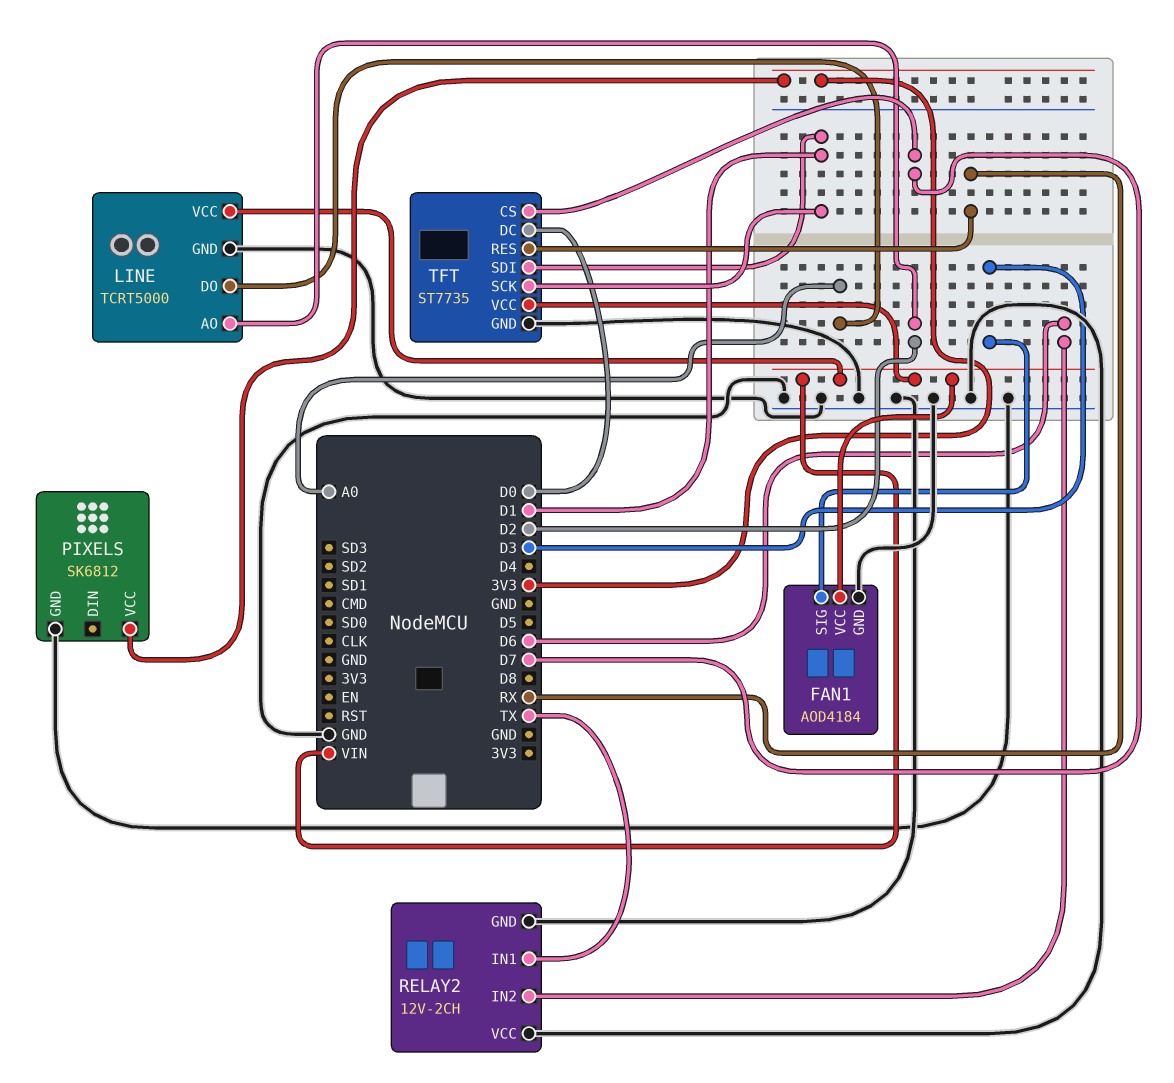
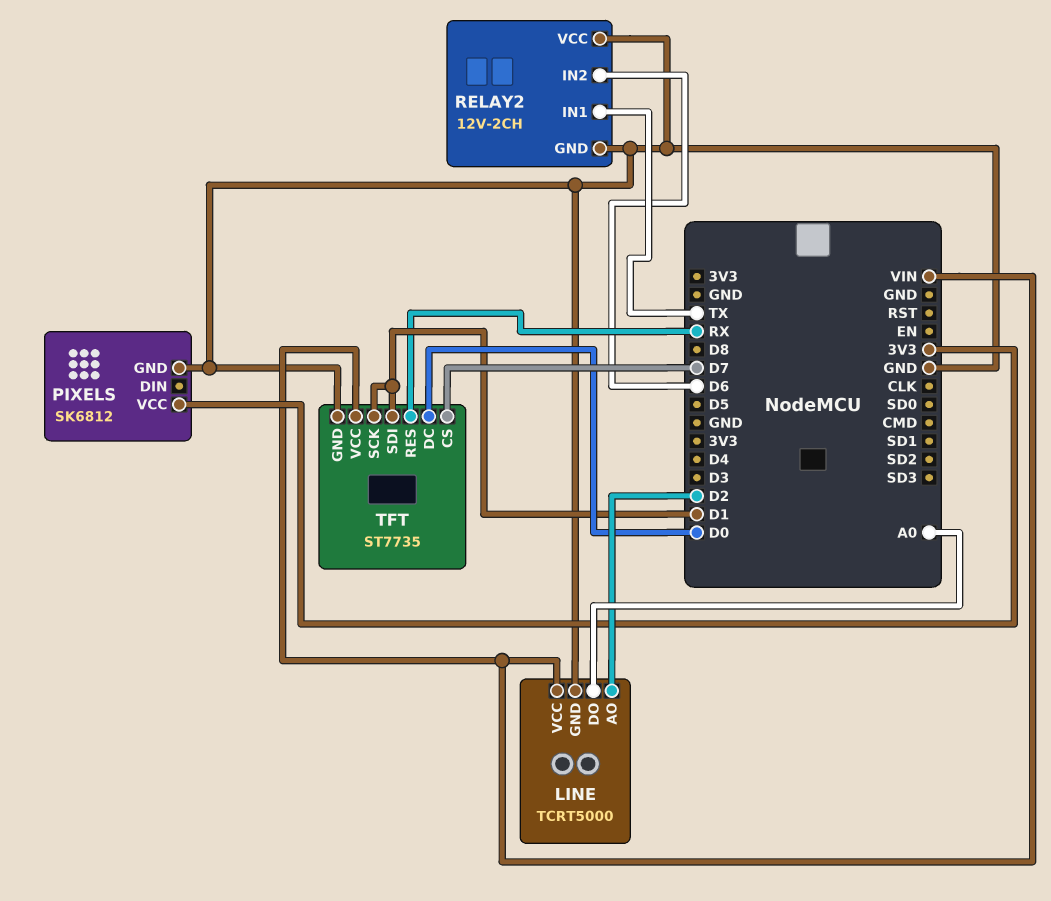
FAN1: AOD4184 -> none
FAN1 pin GND: GND -> none
FAN1 pin SIG: D3 -> none
FAN1 pin VCC: VIN -> none

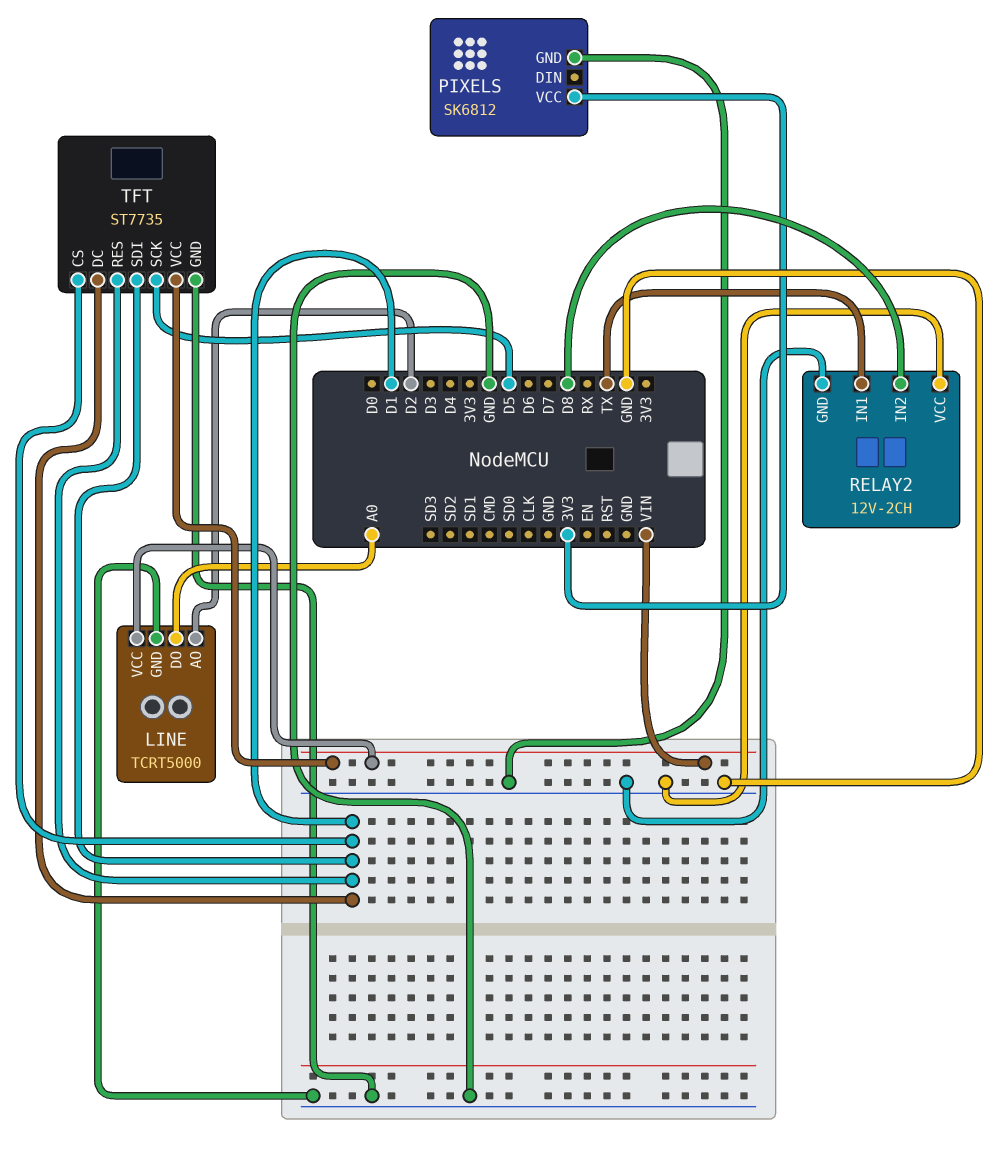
RELAY2 pin IN2: D6 -> D8
TFT pin CS: D7 -> D1
TFT pin DC: D0 -> D1
TFT pin RES: RX -> D1
TFT pin SCK: D1 -> D5

